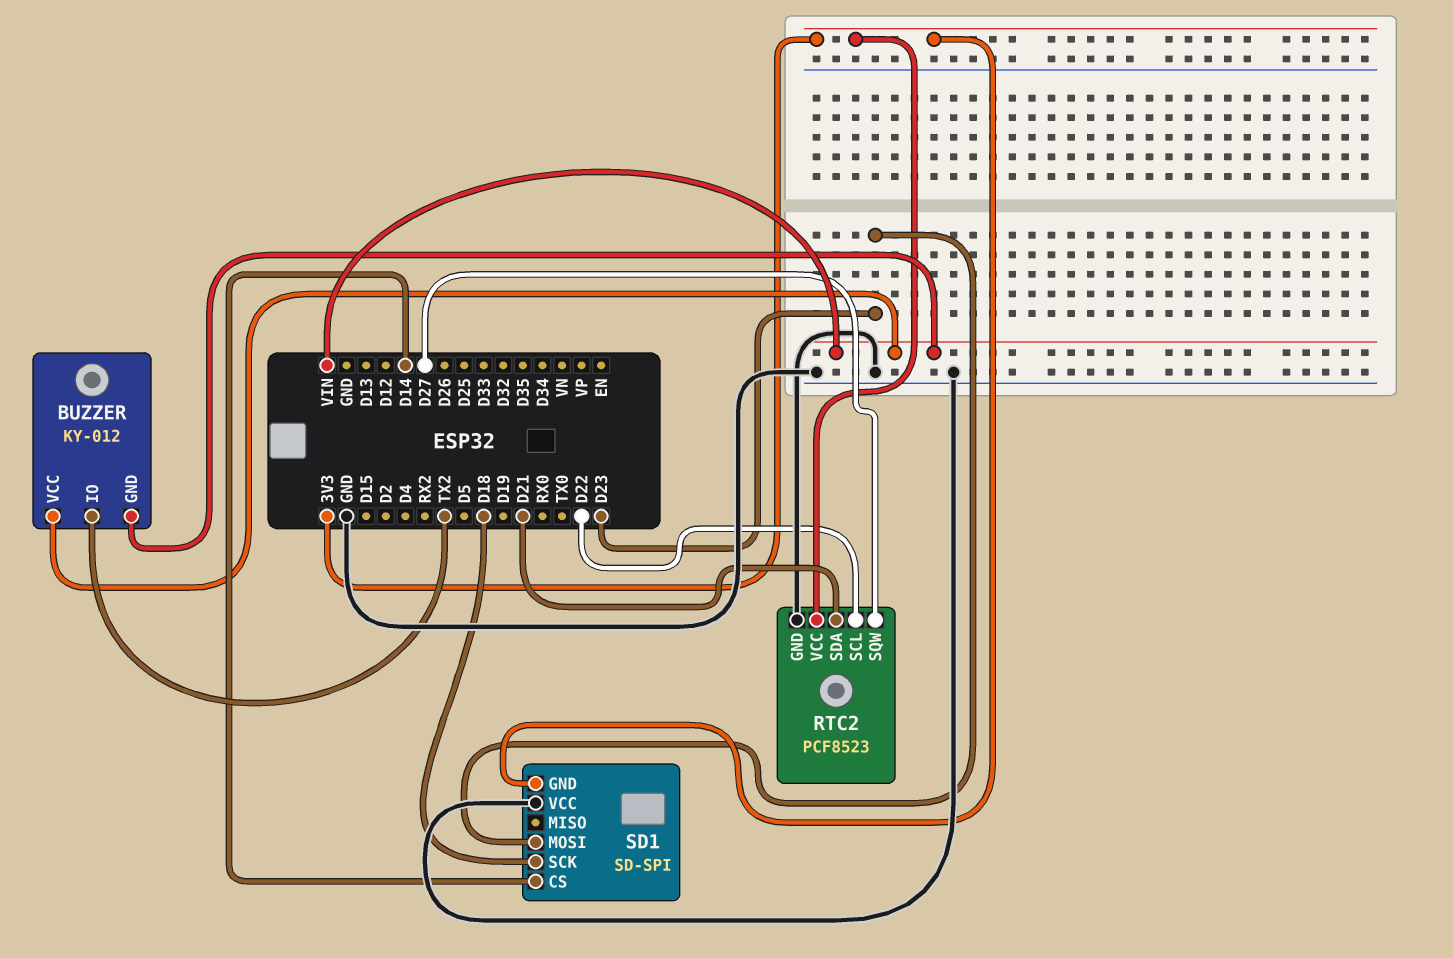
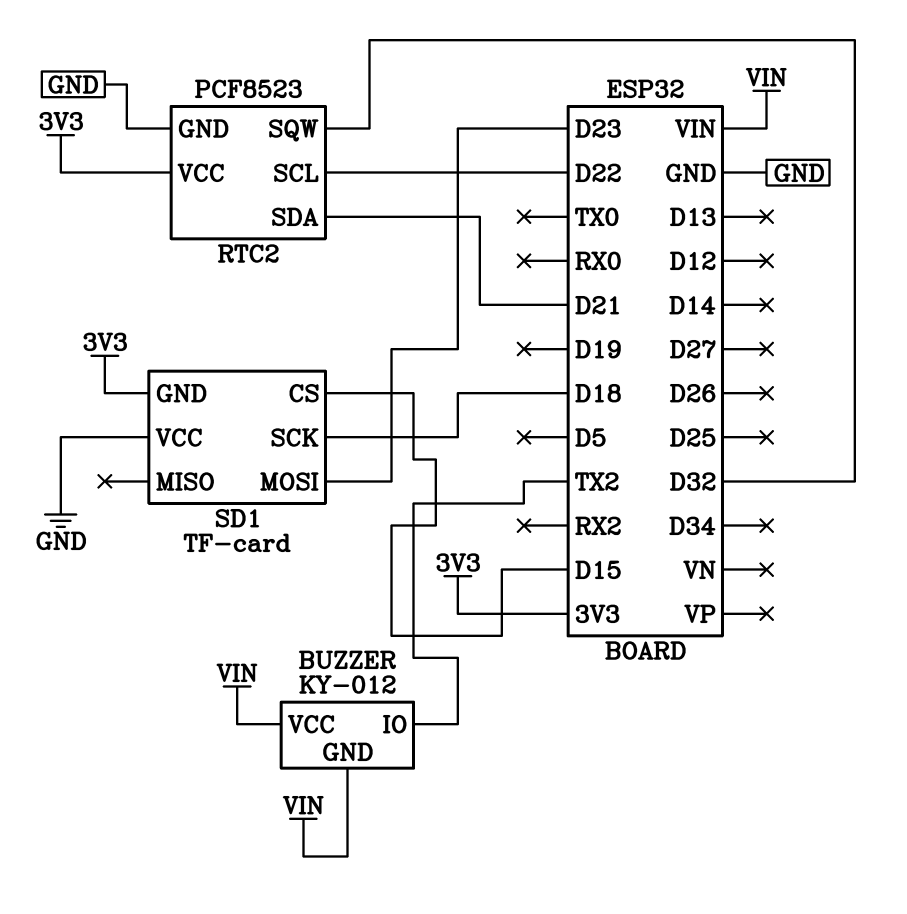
RTC2 pin SQW: D27 -> D32
SD1: SD-SPI -> TF-card
SD1 pin CS: D14 -> D15

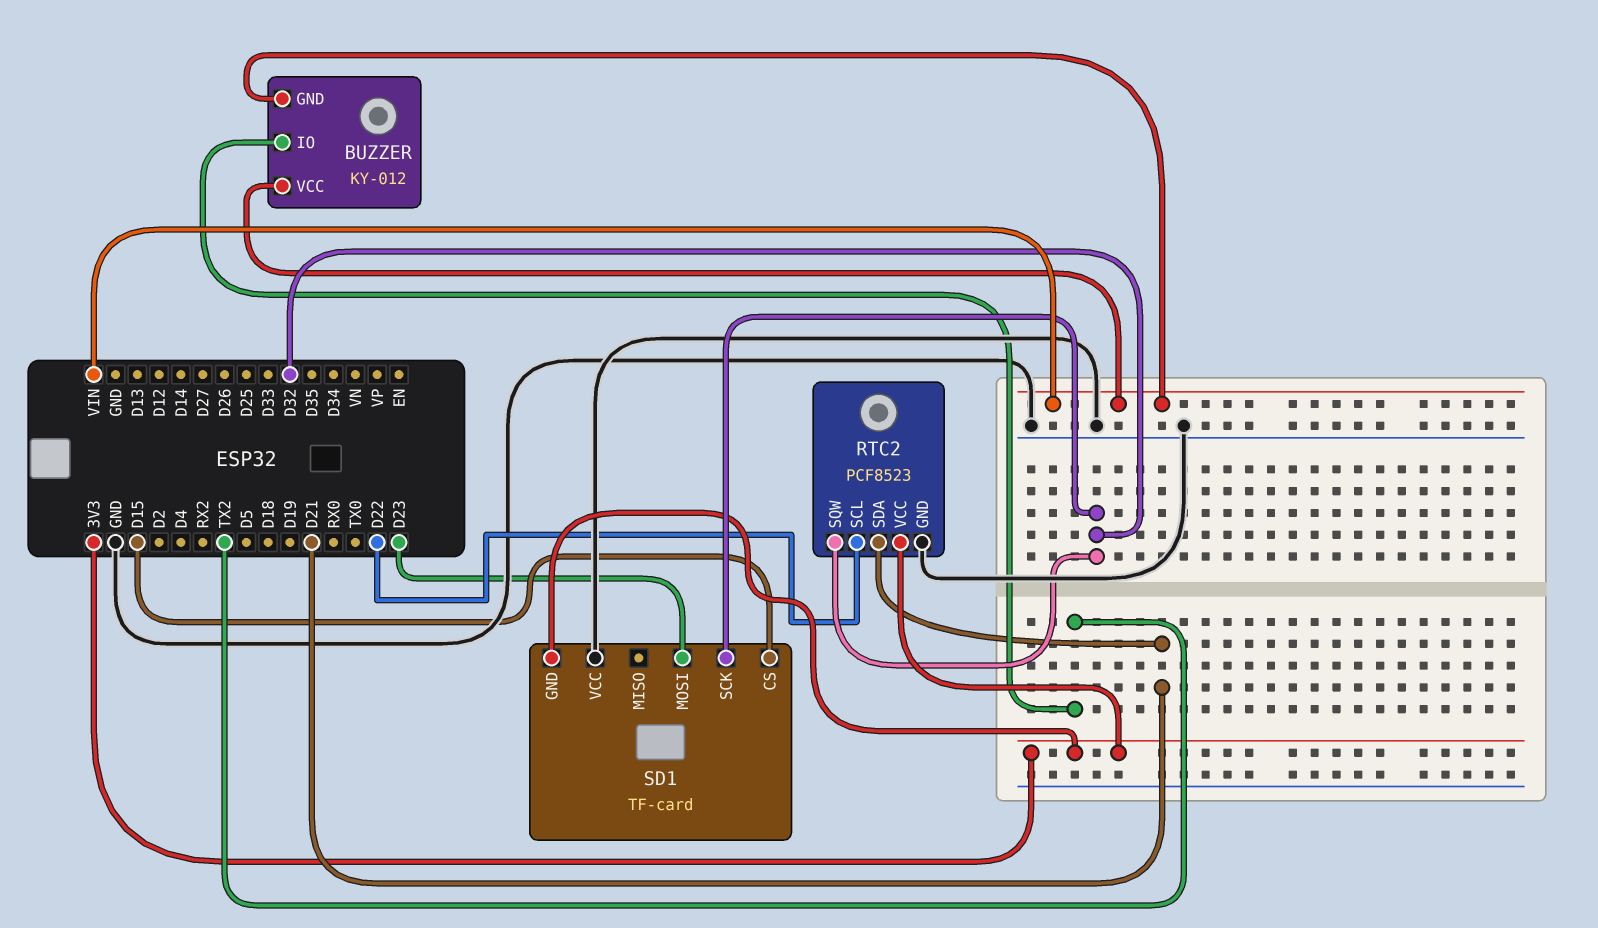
SD1 pin SCK: D18 -> D32

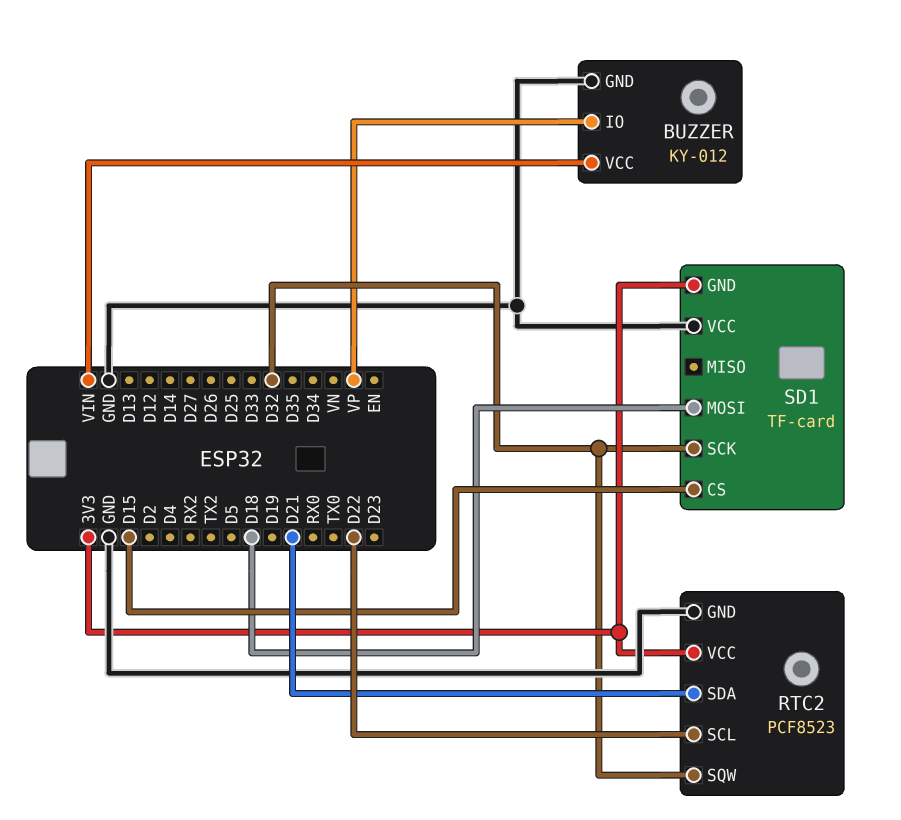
BUZZER pin GND: VIN -> GND
BUZZER pin IO: TX2 -> VP
SD1 pin MOSI: D23 -> D18

